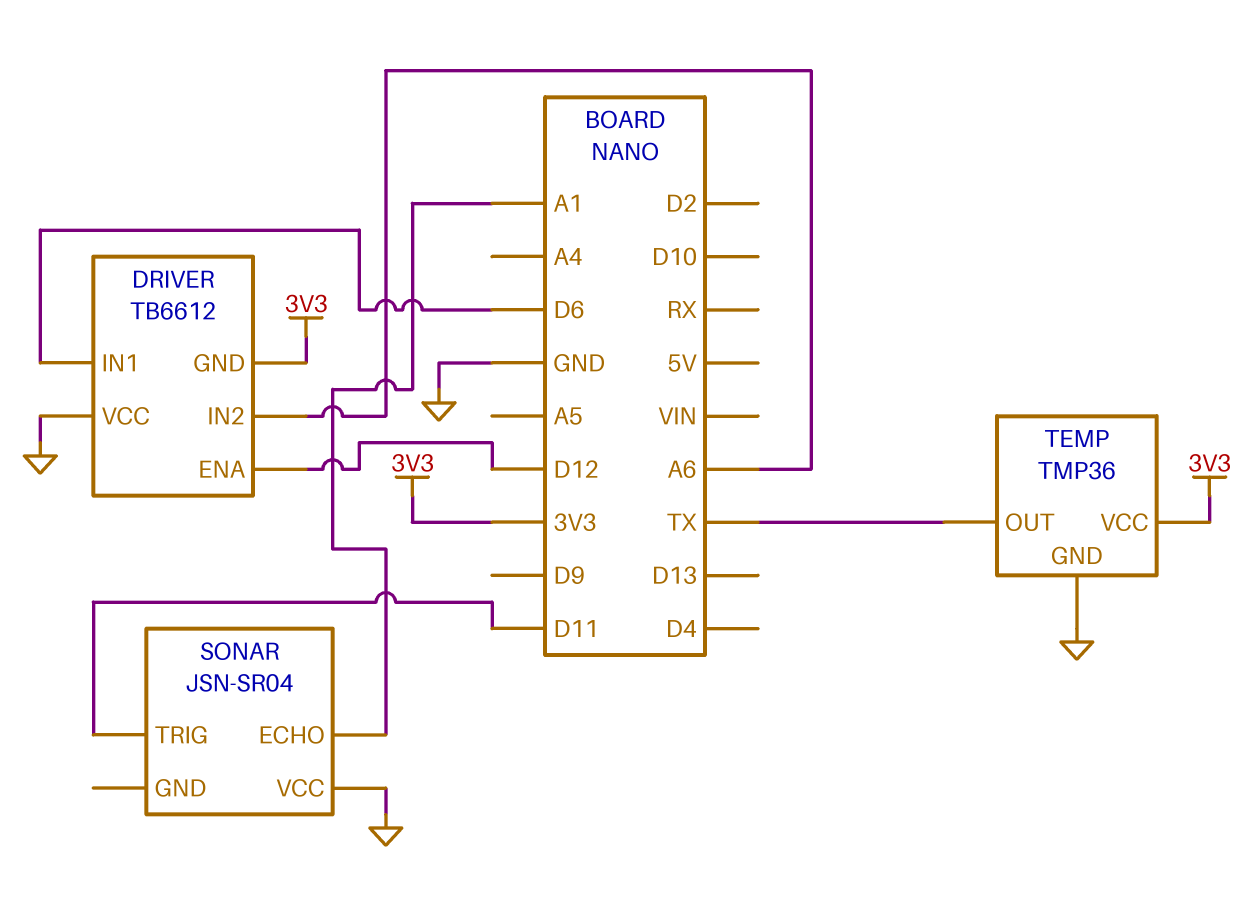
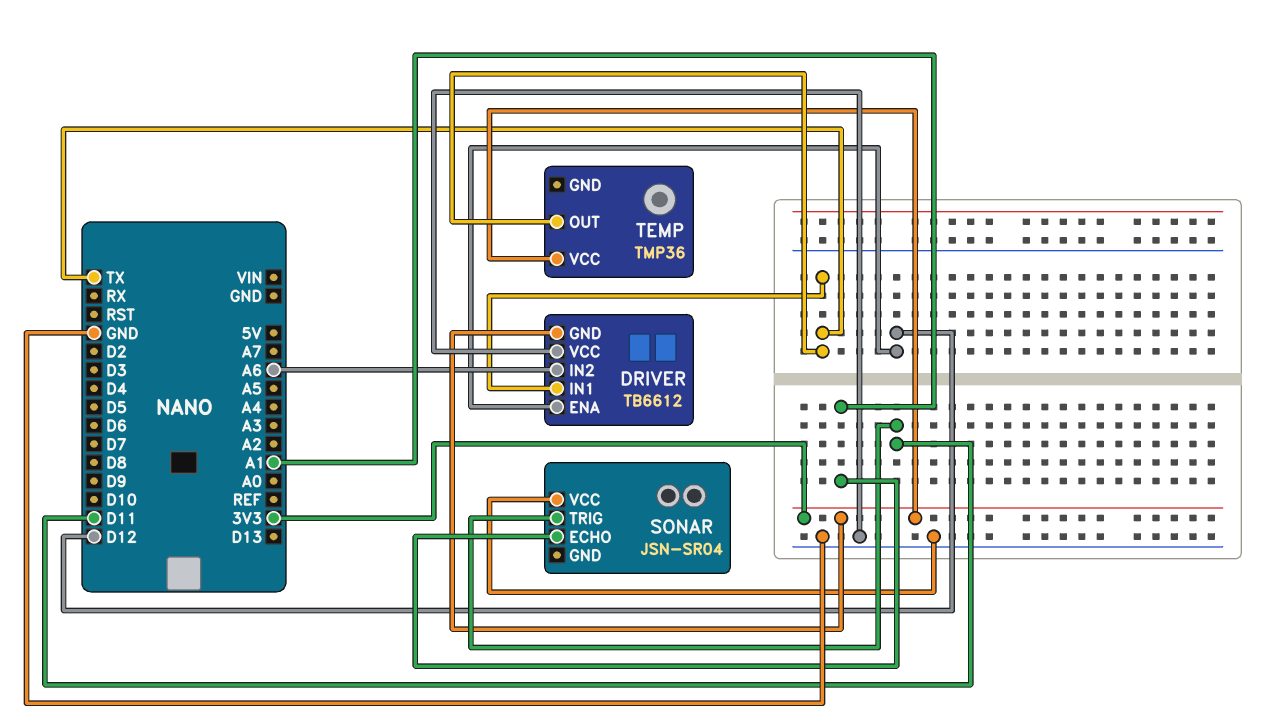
DRIVER pin IN1: D6 -> TX
TEMP pin GND: GND -> none

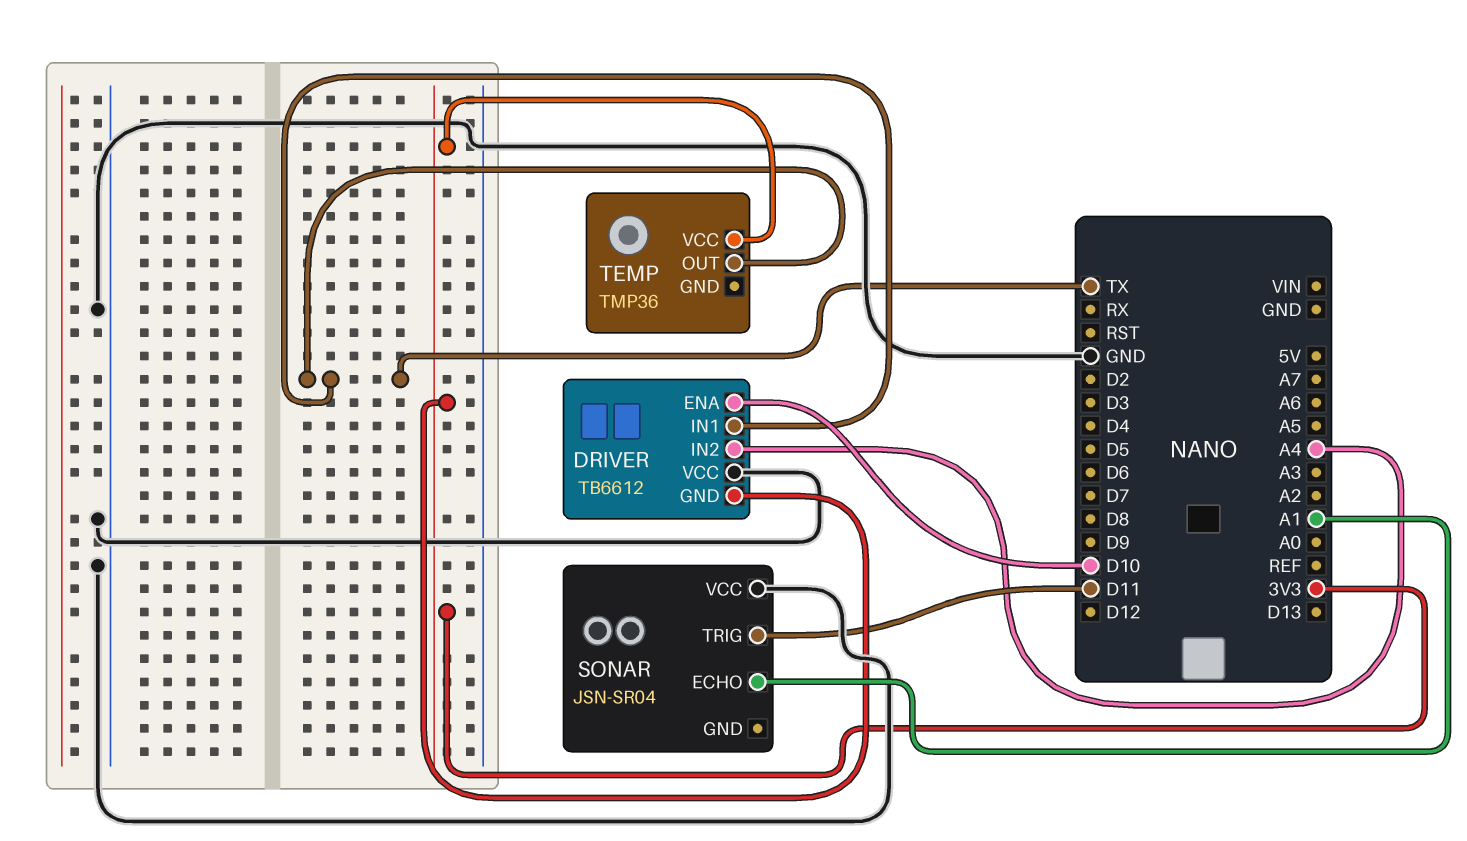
DRIVER pin ENA: D12 -> D10
DRIVER pin IN2: A6 -> A4

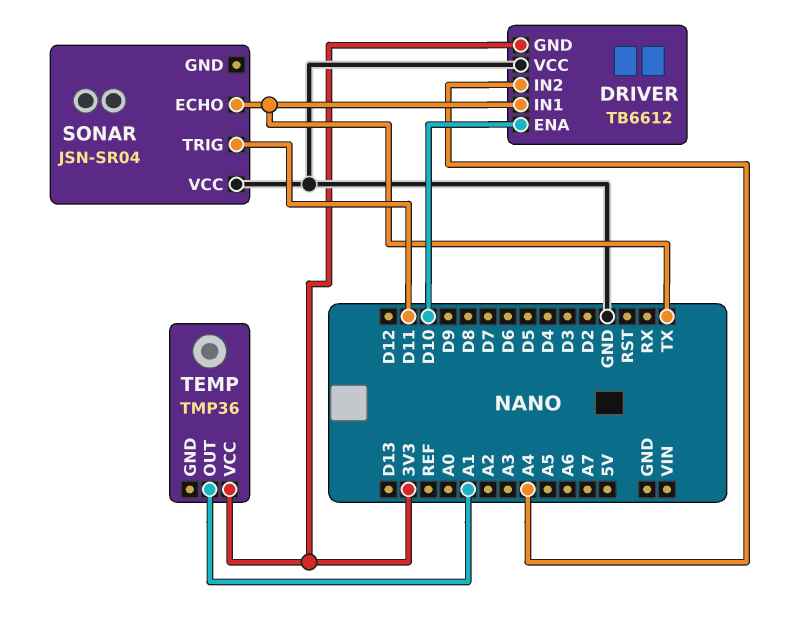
SONAR pin ECHO: A1 -> TX
TEMP pin OUT: TX -> A1

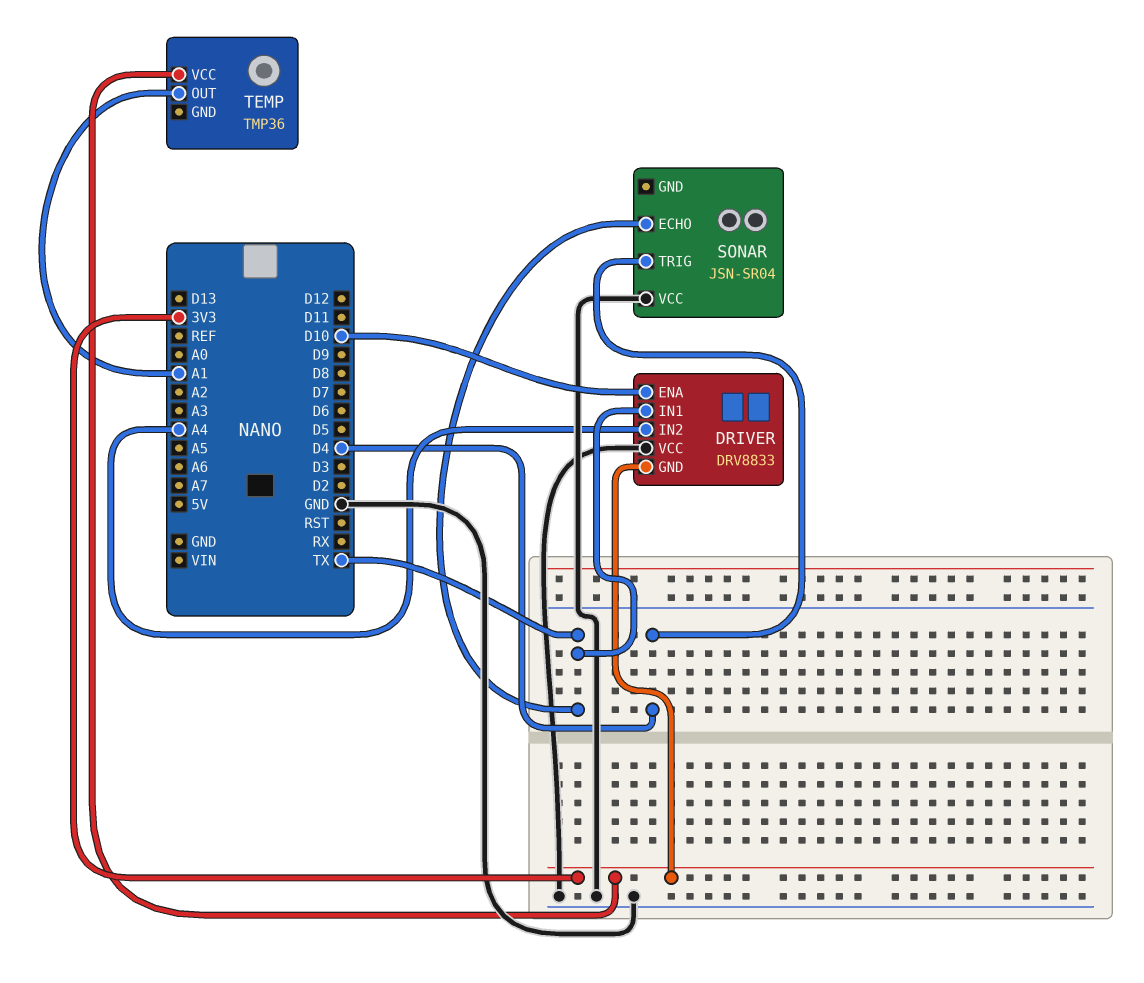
DRIVER: TB6612 -> DRV8833
SONAR pin TRIG: D11 -> D4

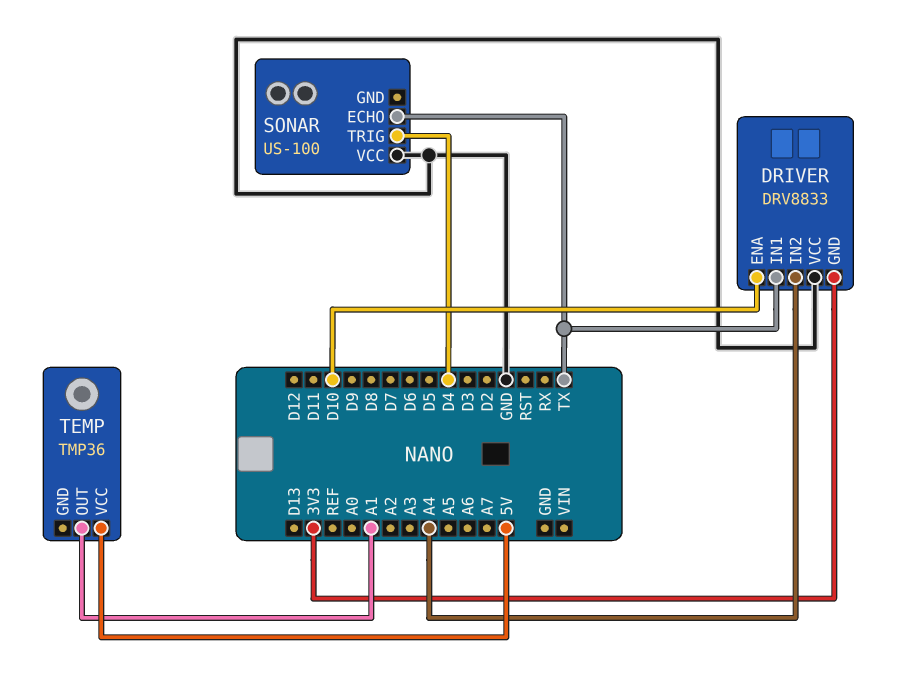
SONAR: JSN-SR04 -> US-100
TEMP pin VCC: 3V3 -> 5V

